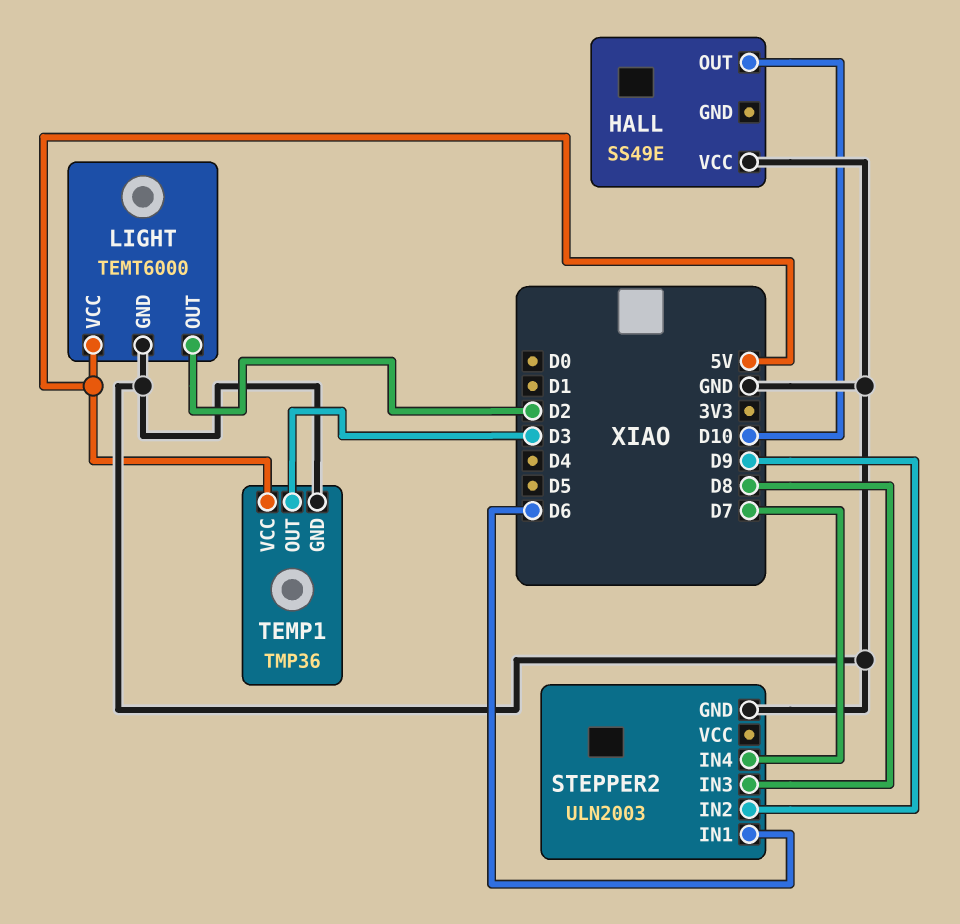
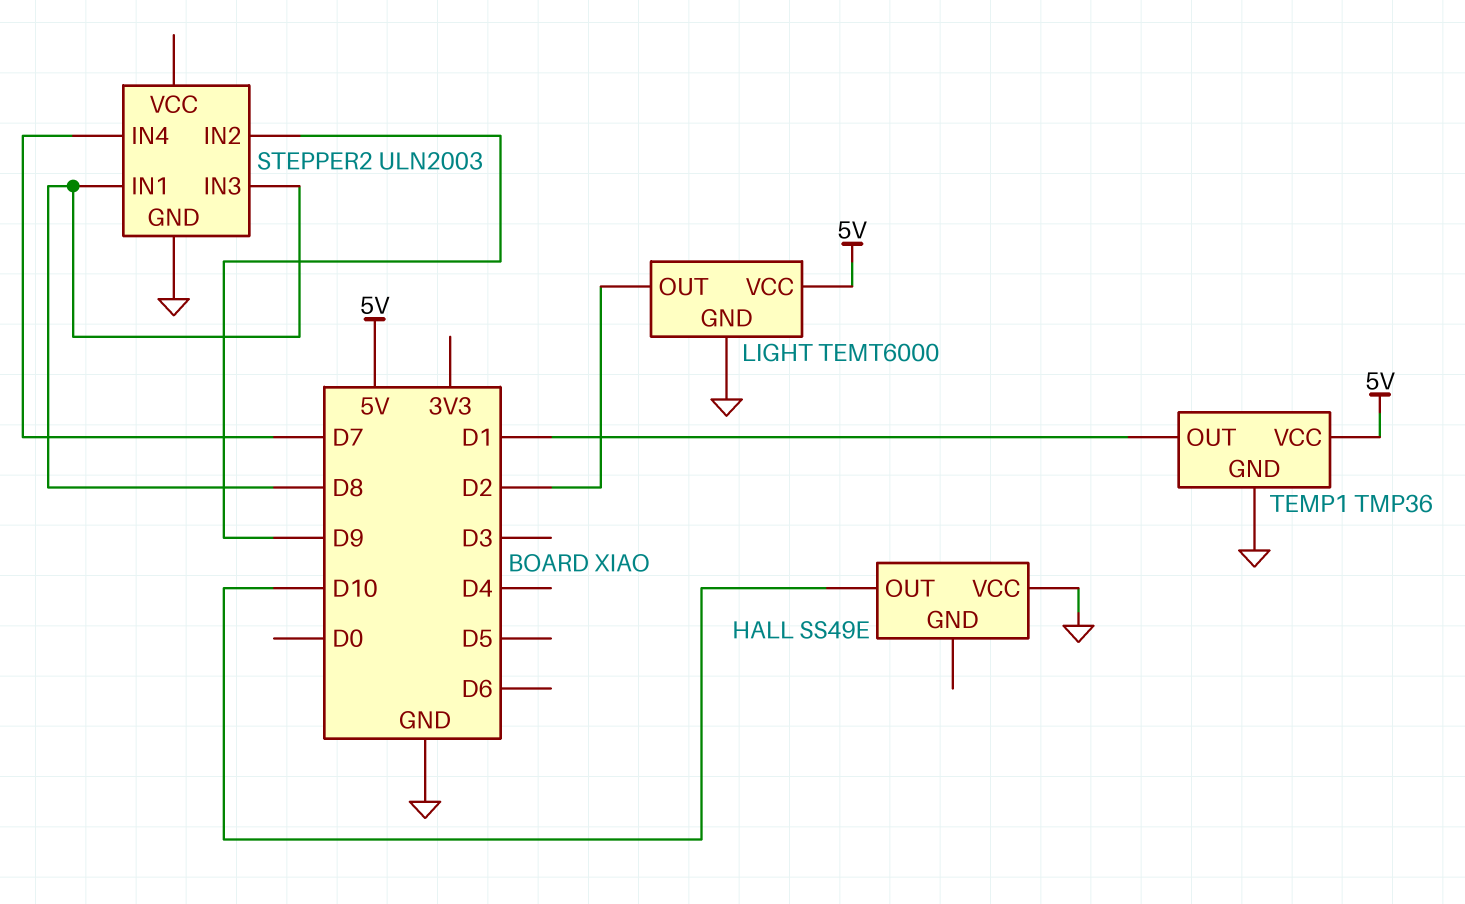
STEPPER2 pin IN1: D6 -> D8
TEMP1 pin OUT: D3 -> D1

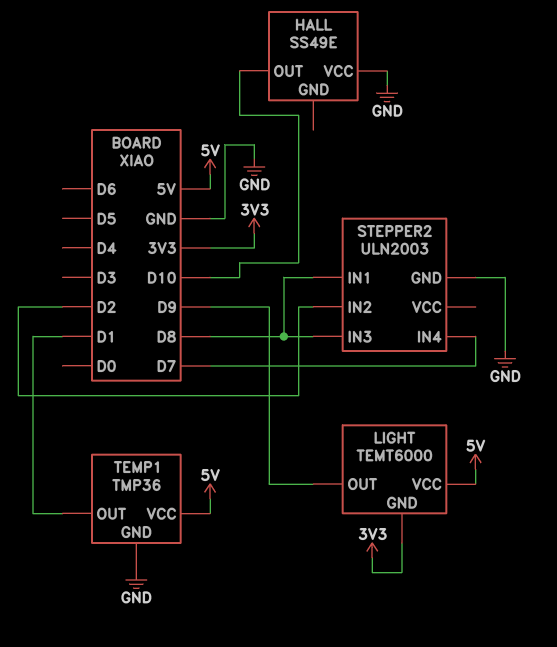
LIGHT pin GND: GND -> 3V3
LIGHT pin OUT: D2 -> D9
STEPPER2 pin IN2: D9 -> D2

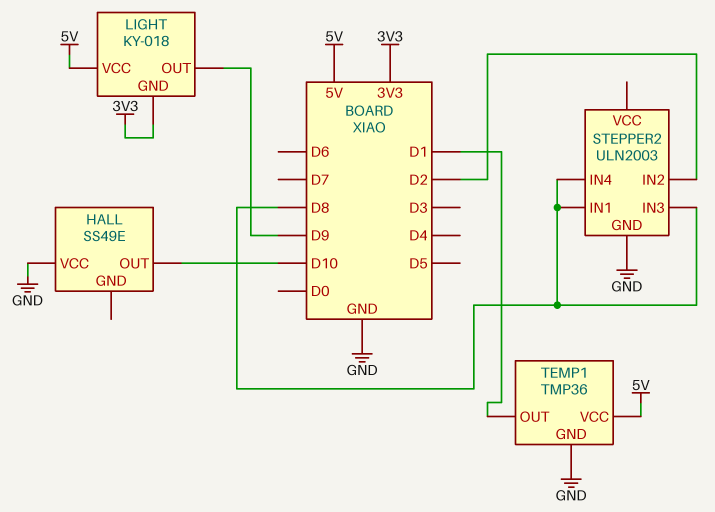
LIGHT: TEMT6000 -> KY-018
STEPPER2 pin IN4: D7 -> D8

